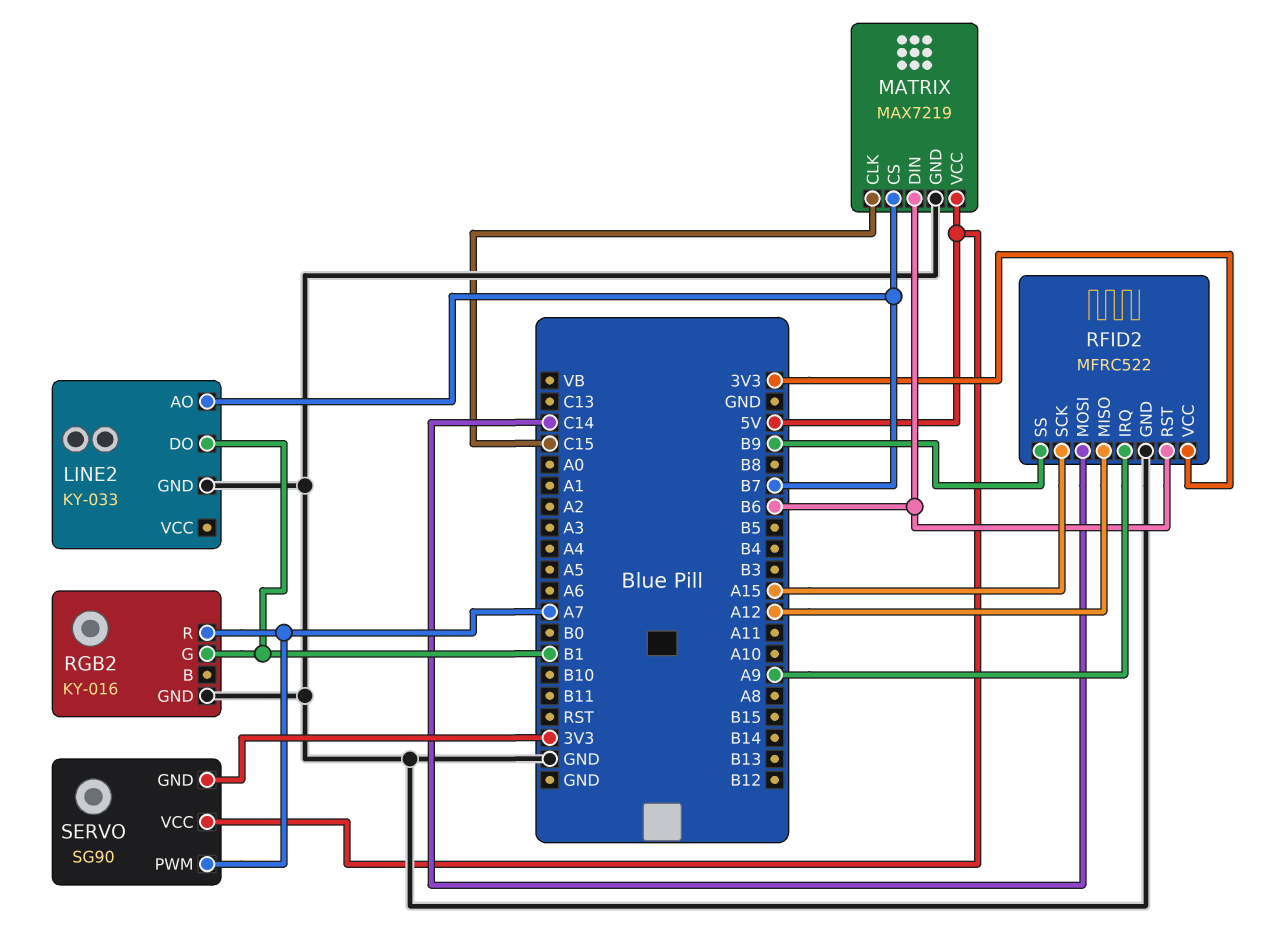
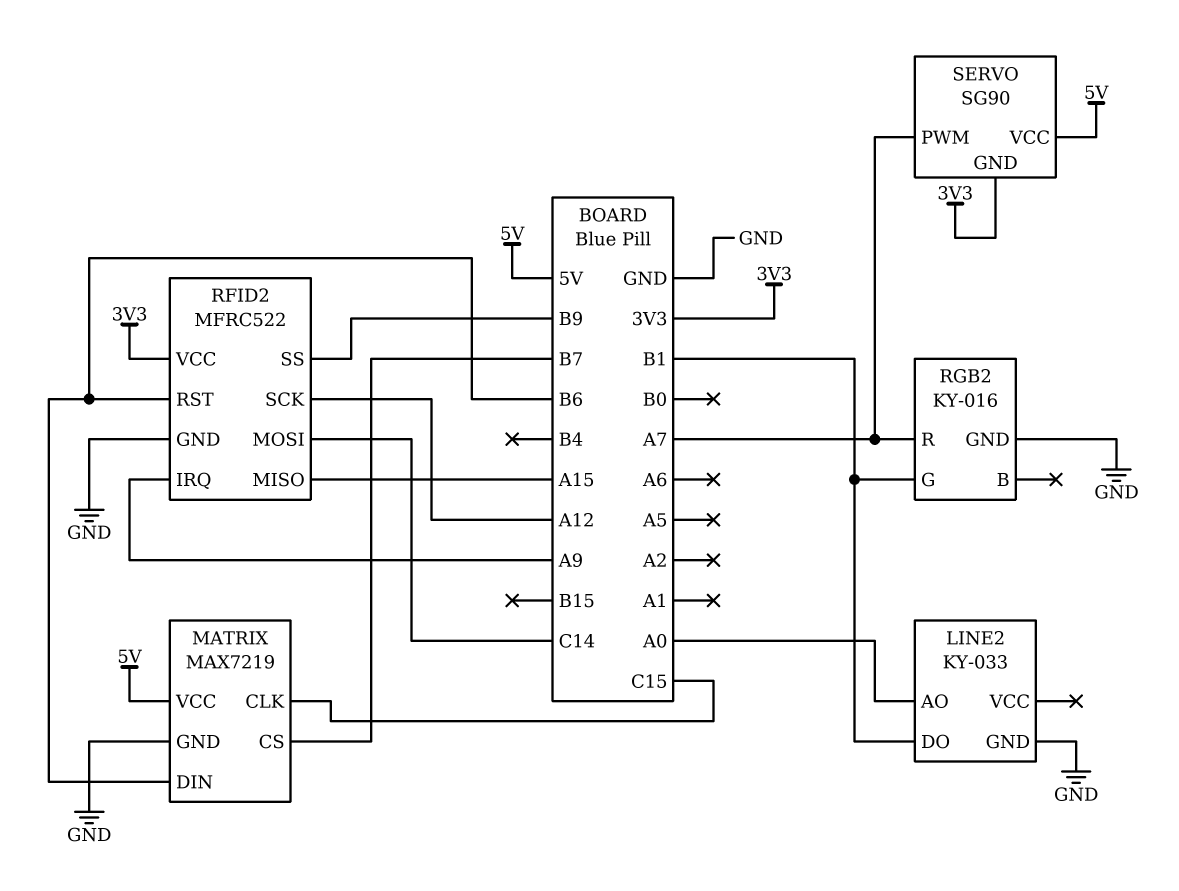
LINE2 pin AO: B7 -> A0
RFID2 pin MISO: A12 -> A15
RFID2 pin SCK: A15 -> A12

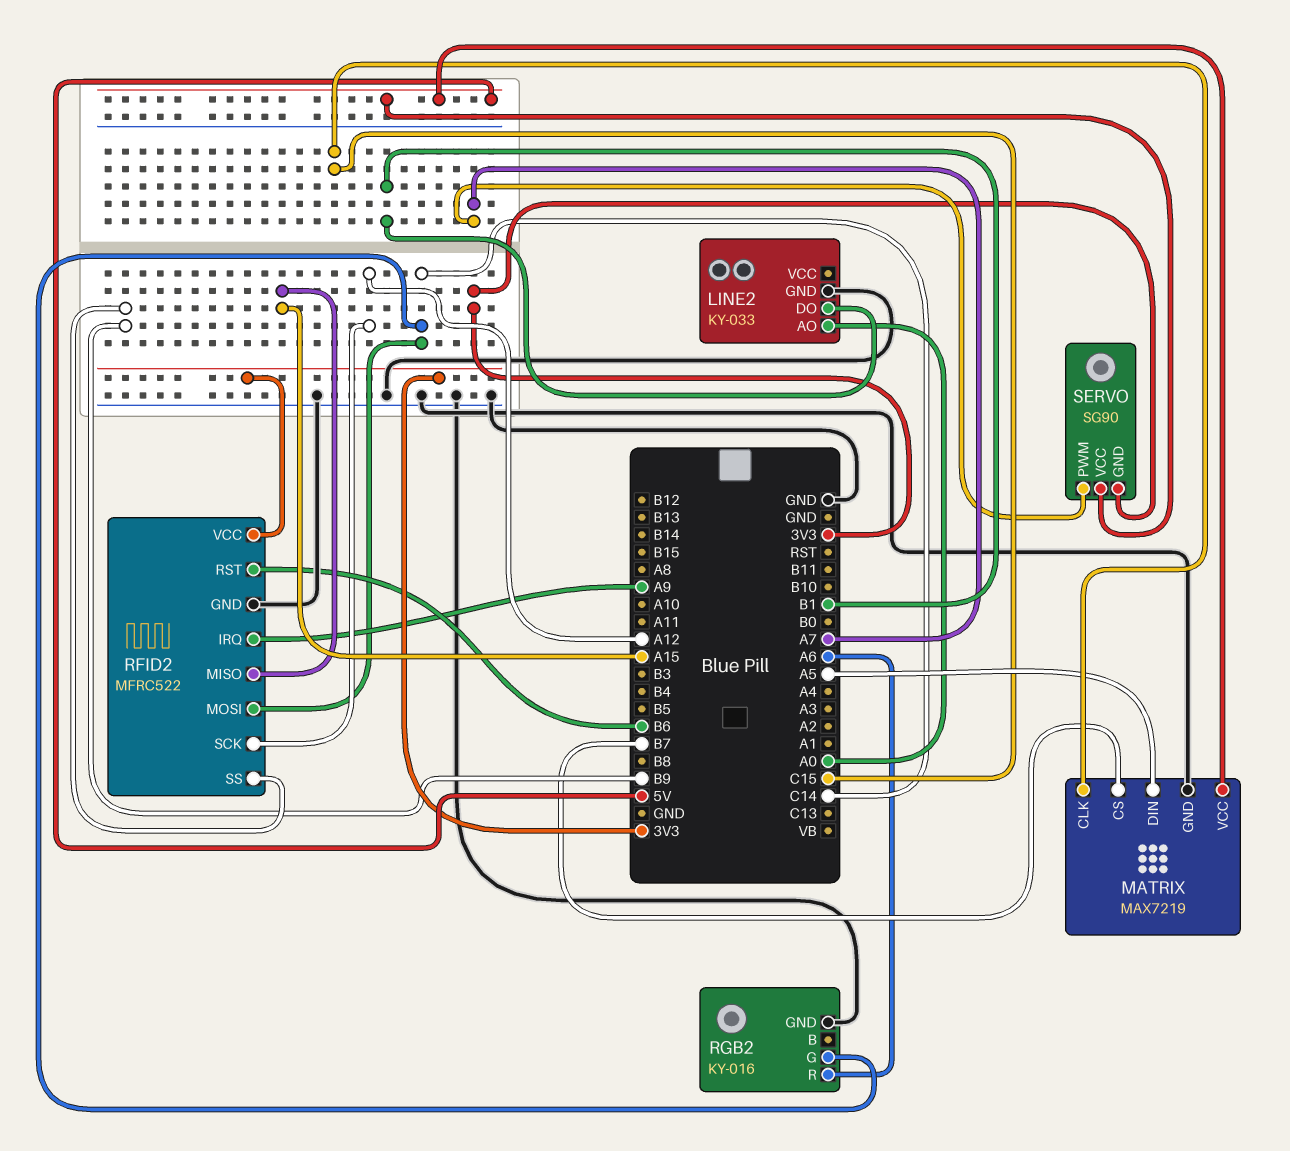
MATRIX pin DIN: B6 -> A5
RGB2 pin G: B1 -> C14
RGB2 pin R: A7 -> A6

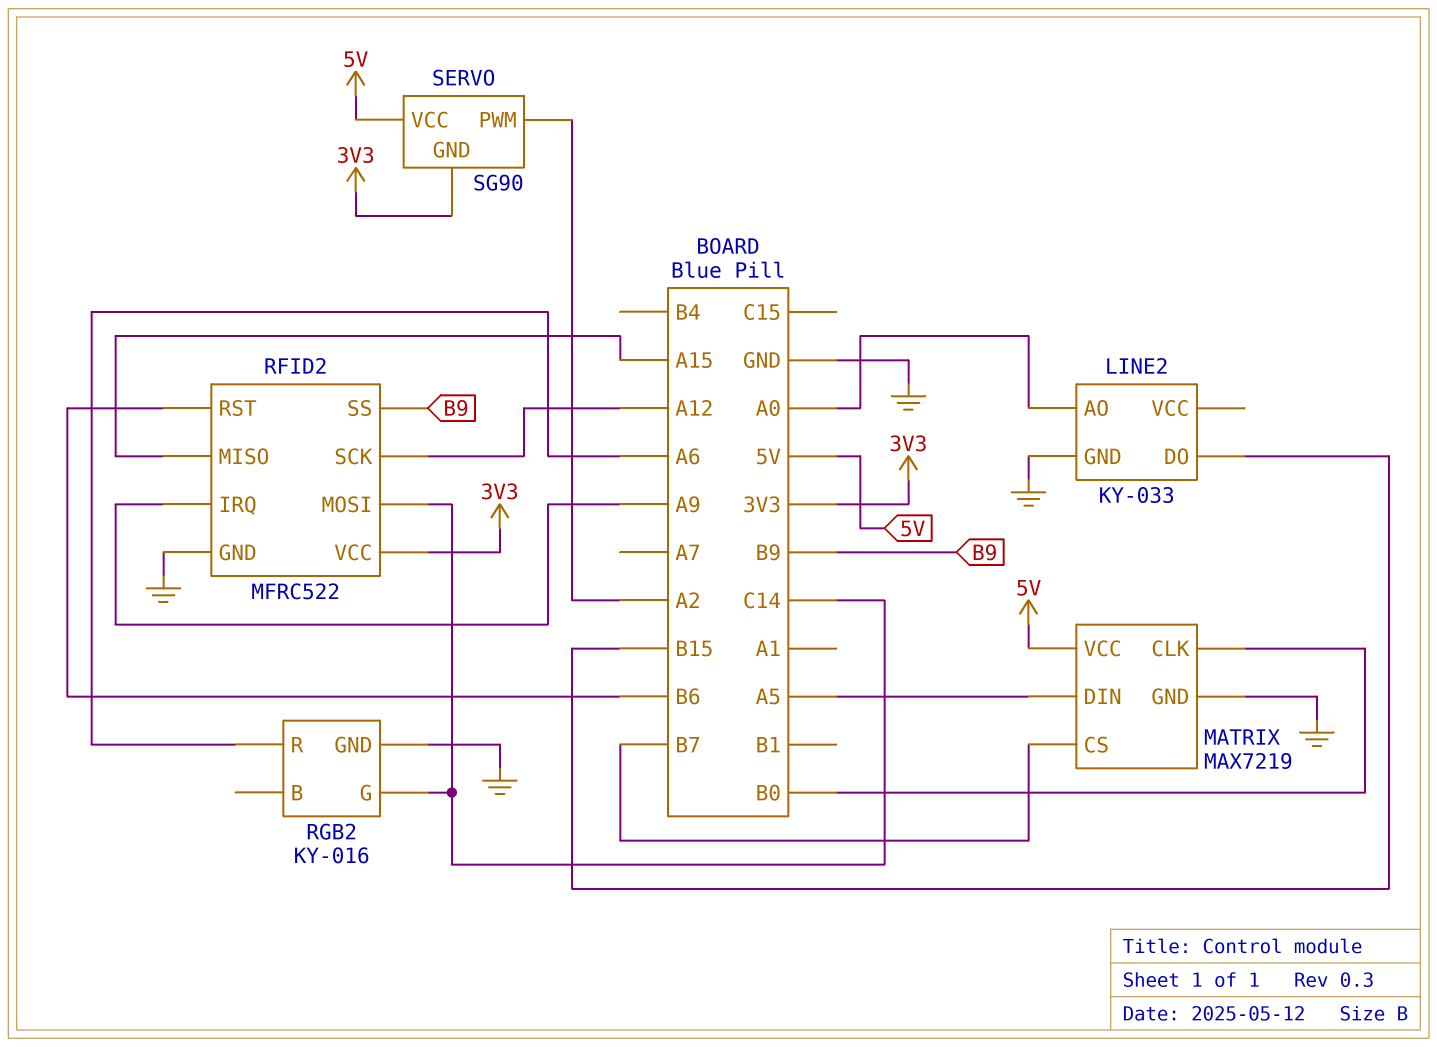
LINE2 pin DO: B1 -> B15
MATRIX pin CLK: C15 -> B0
SERVO pin PWM: A7 -> A2

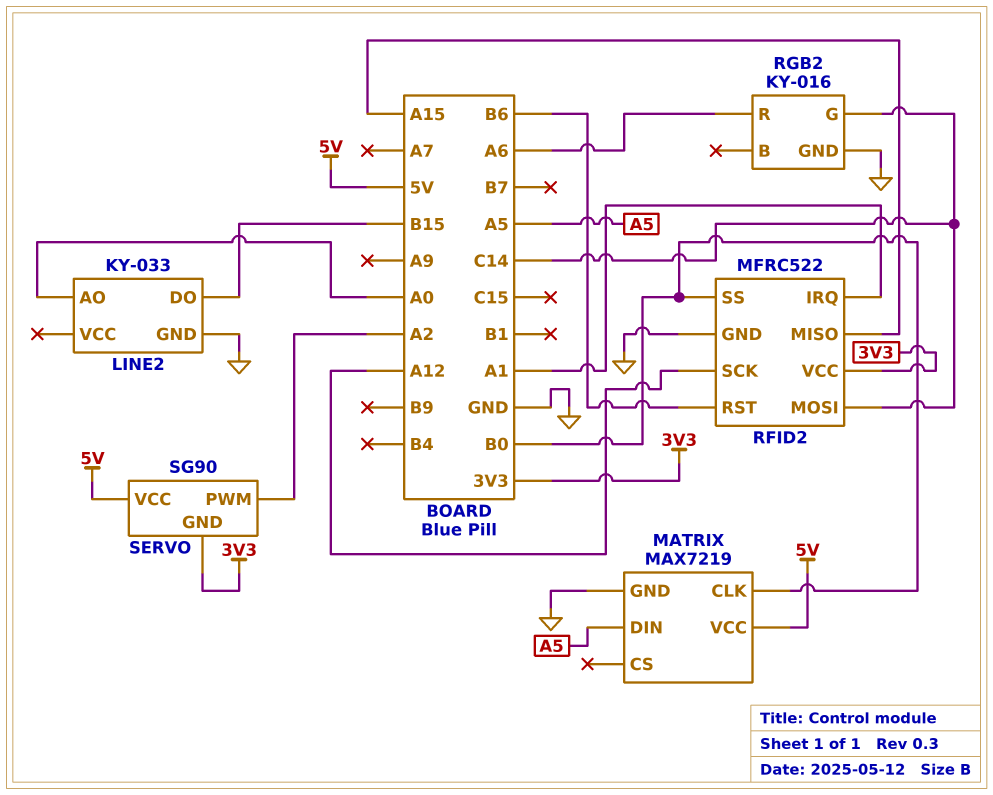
MATRIX pin CS: B7 -> none
RFID2 pin IRQ: A9 -> A1
RFID2 pin SS: B9 -> B0

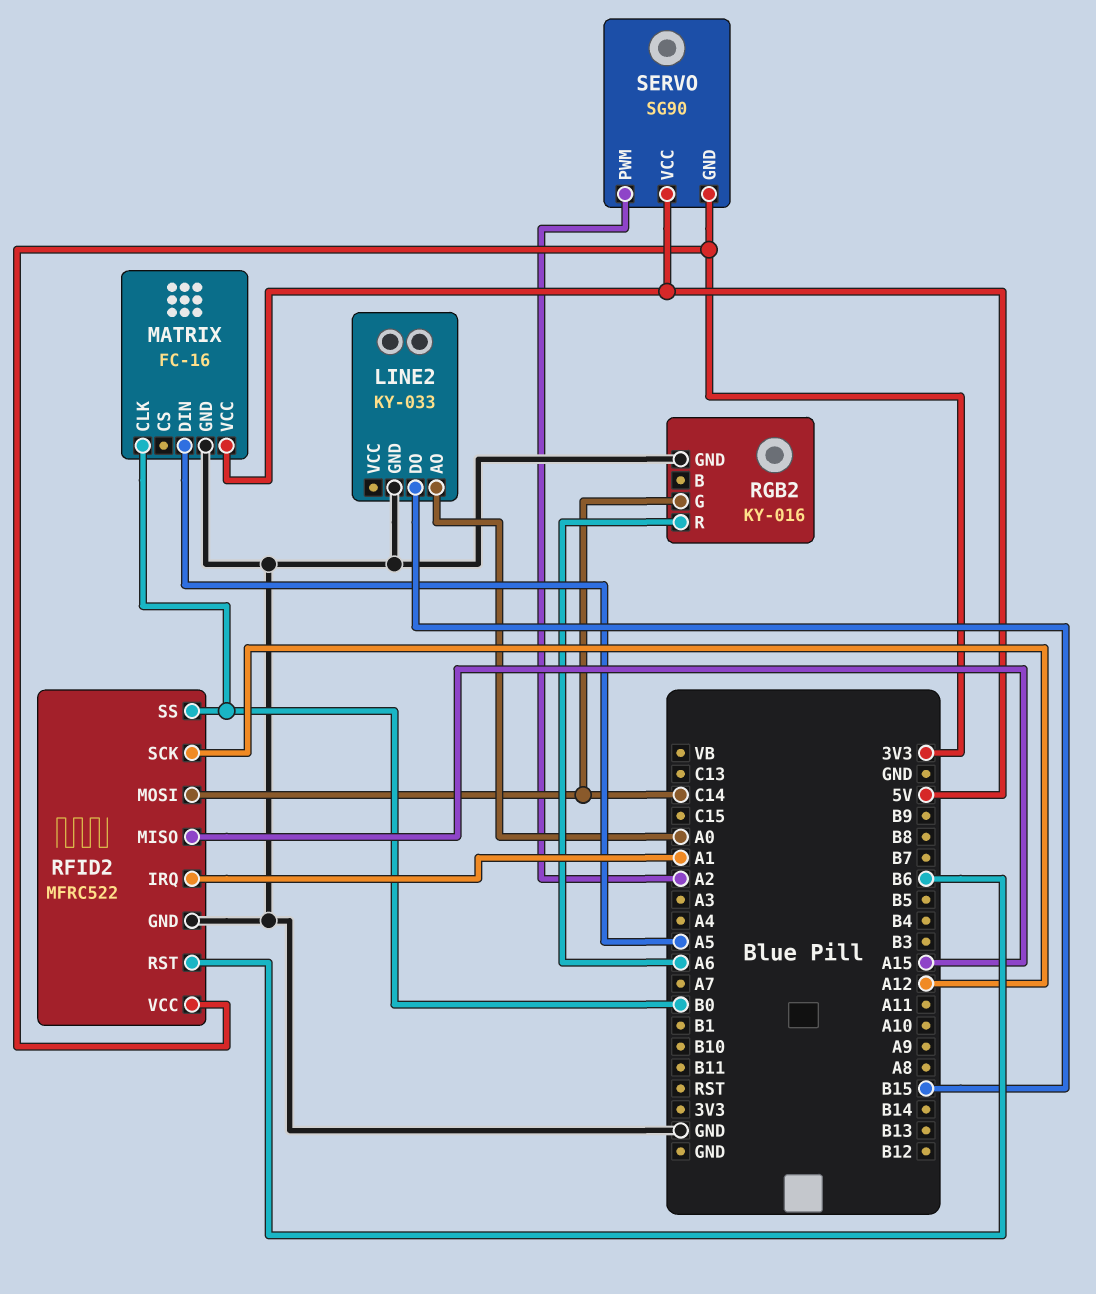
MATRIX: MAX7219 -> FC-16

